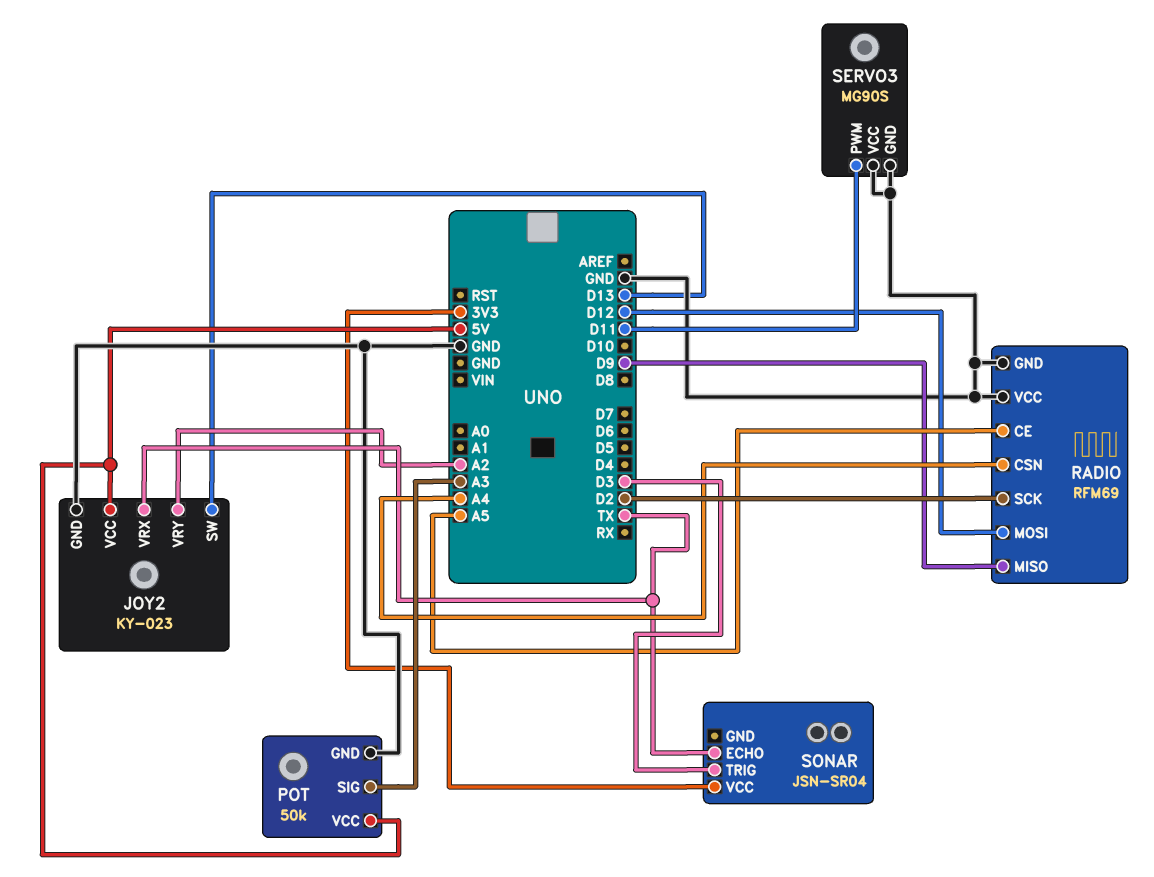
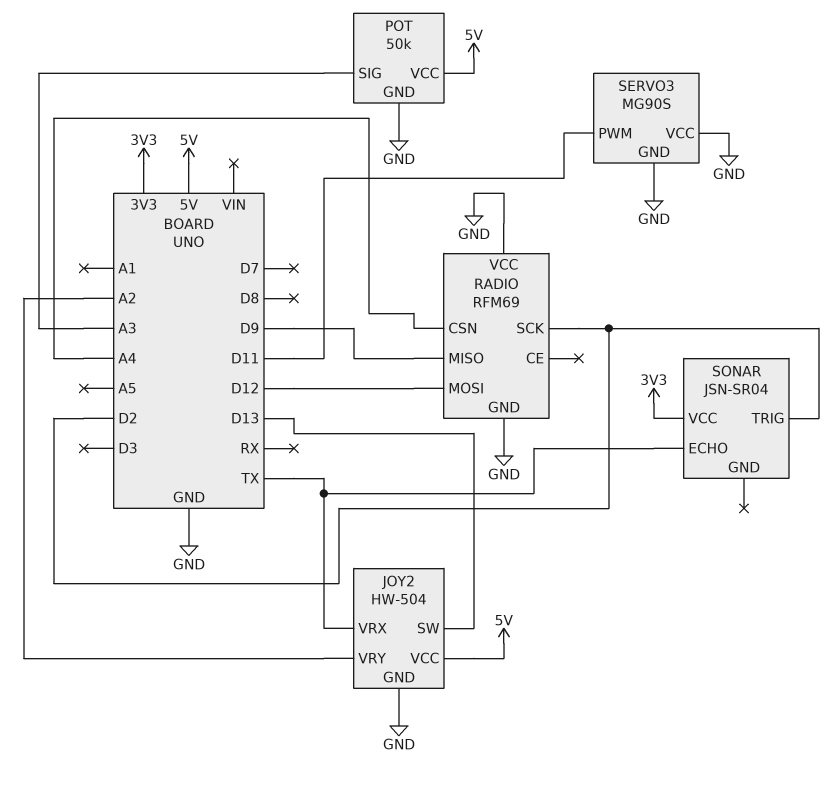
JOY2: KY-023 -> HW-504
RADIO pin CE: A5 -> none
SONAR pin TRIG: D3 -> D2

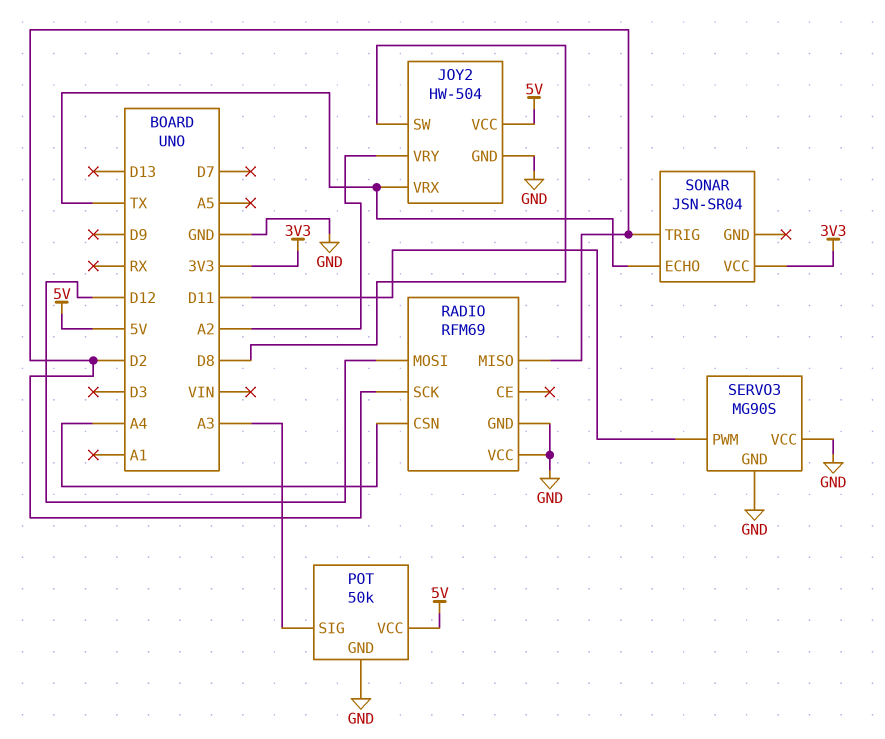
JOY2 pin SW: D13 -> D8
RADIO pin MISO: D9 -> D2

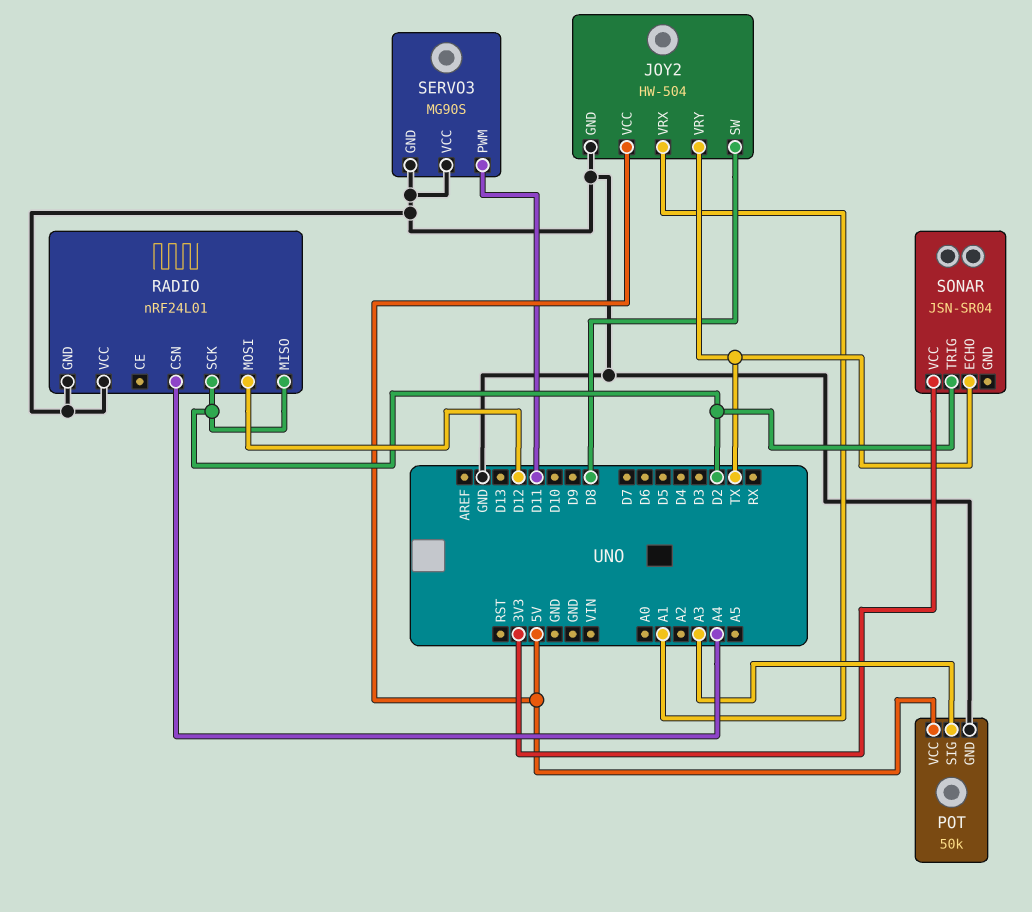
JOY2 pin VRX: TX -> A1
JOY2 pin VRY: A2 -> TX
RADIO: RFM69 -> nRF24L01

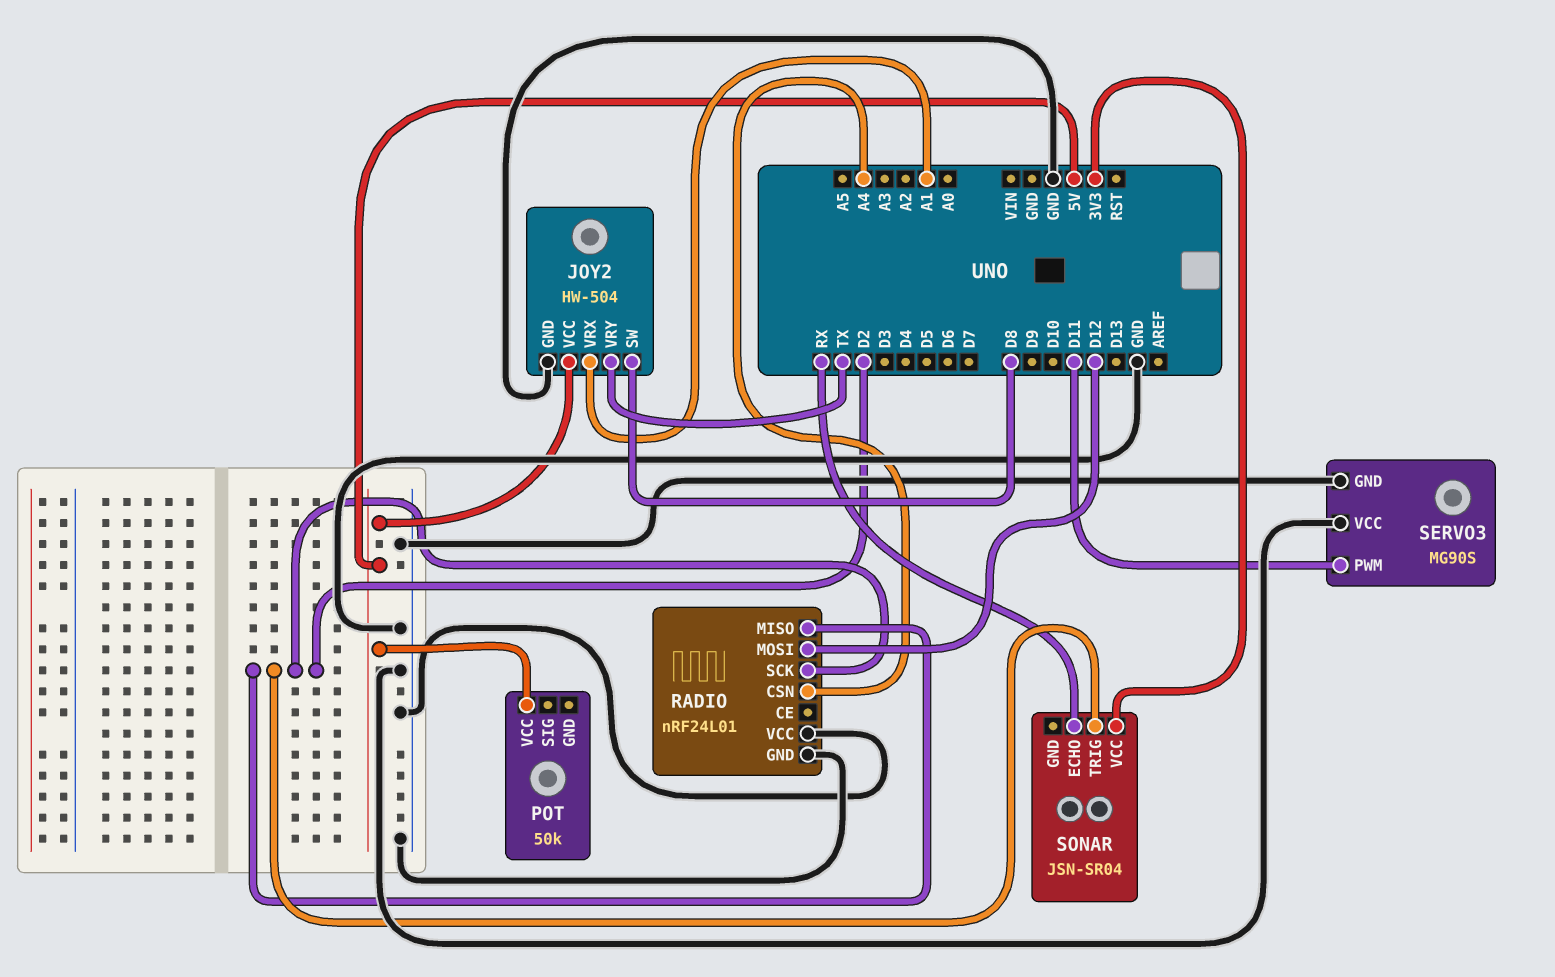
POT pin GND: GND -> none
POT pin SIG: A3 -> none
SONAR pin ECHO: TX -> RX

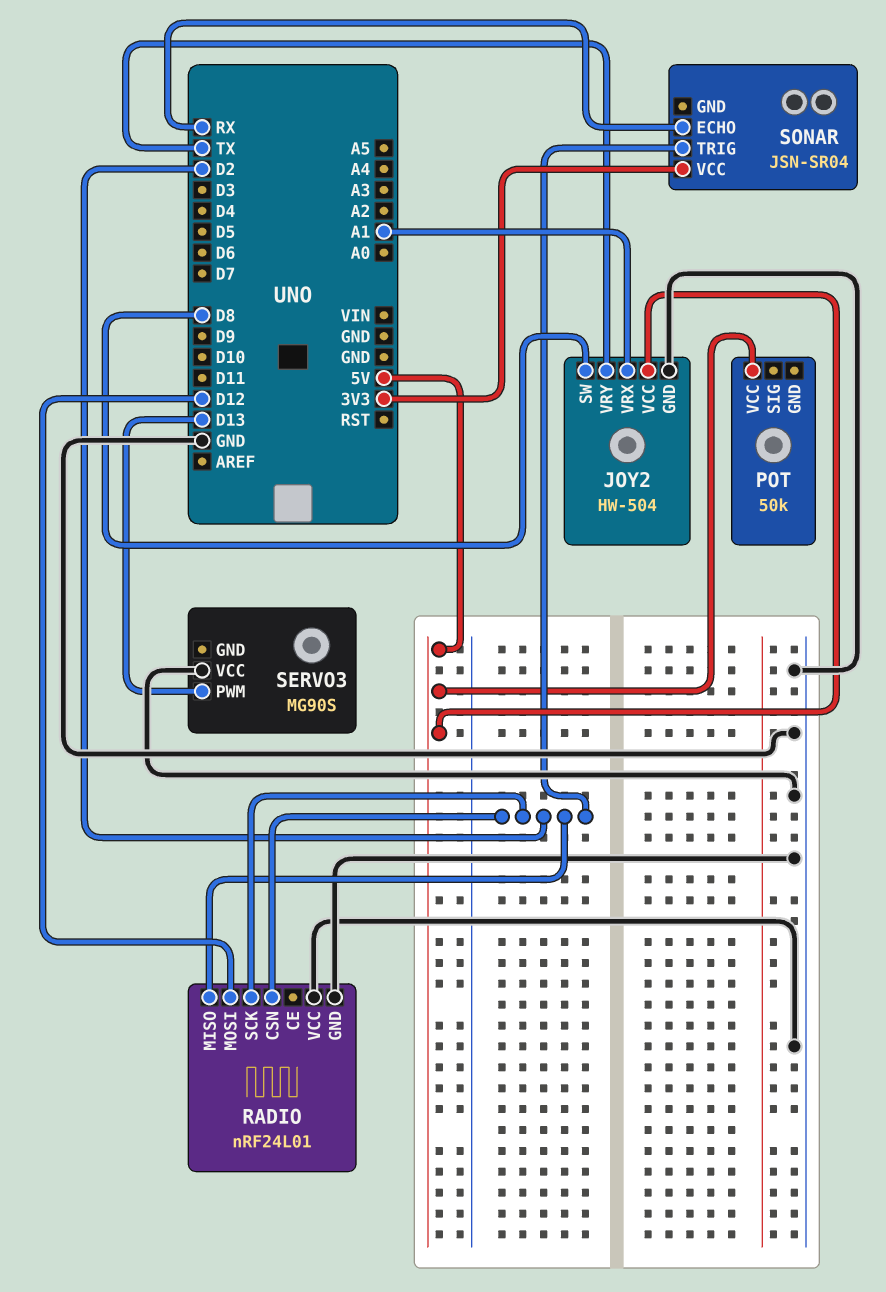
RADIO pin CSN: A4 -> D2
SERVO3 pin GND: GND -> none
SERVO3 pin PWM: D11 -> D13

